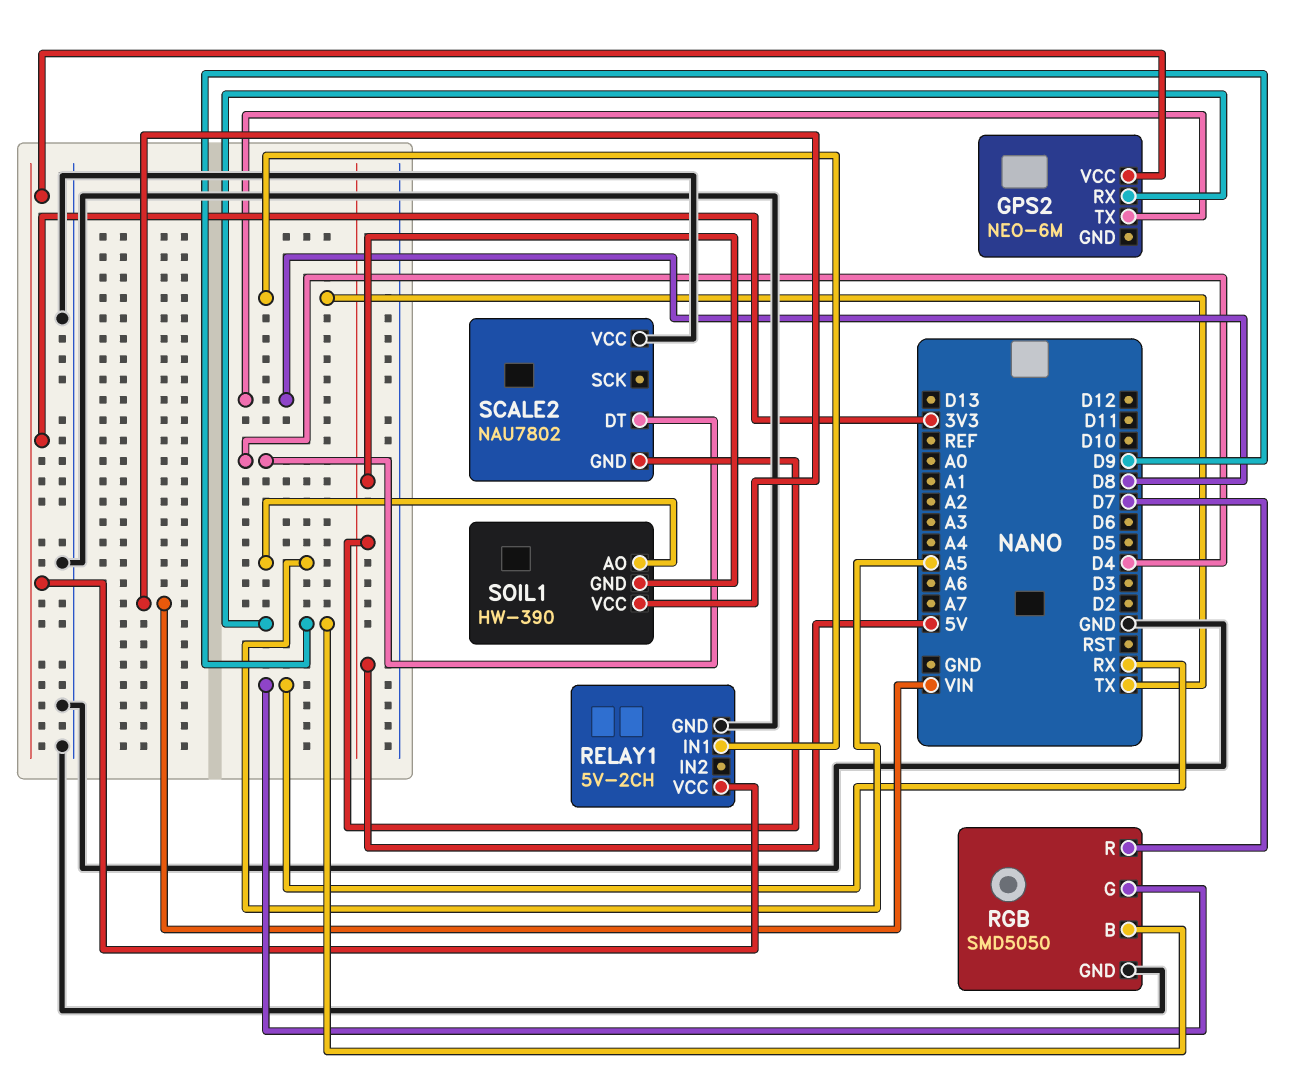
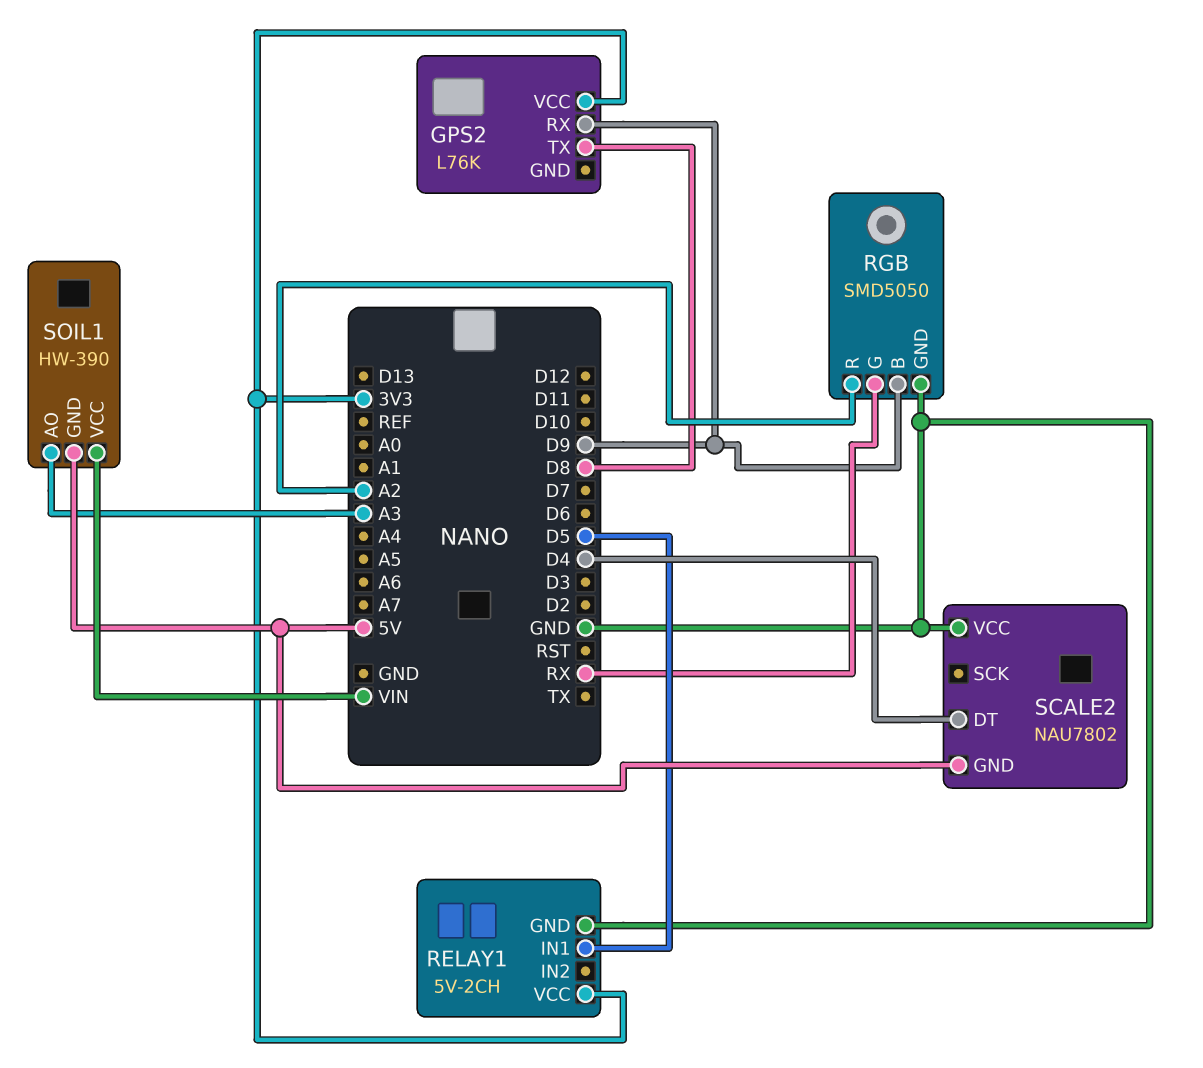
GPS2: NEO-6M -> L76K
RELAY1 pin IN1: TX -> D5
RGB pin R: D7 -> A2
SOIL1 pin AO: A5 -> A3

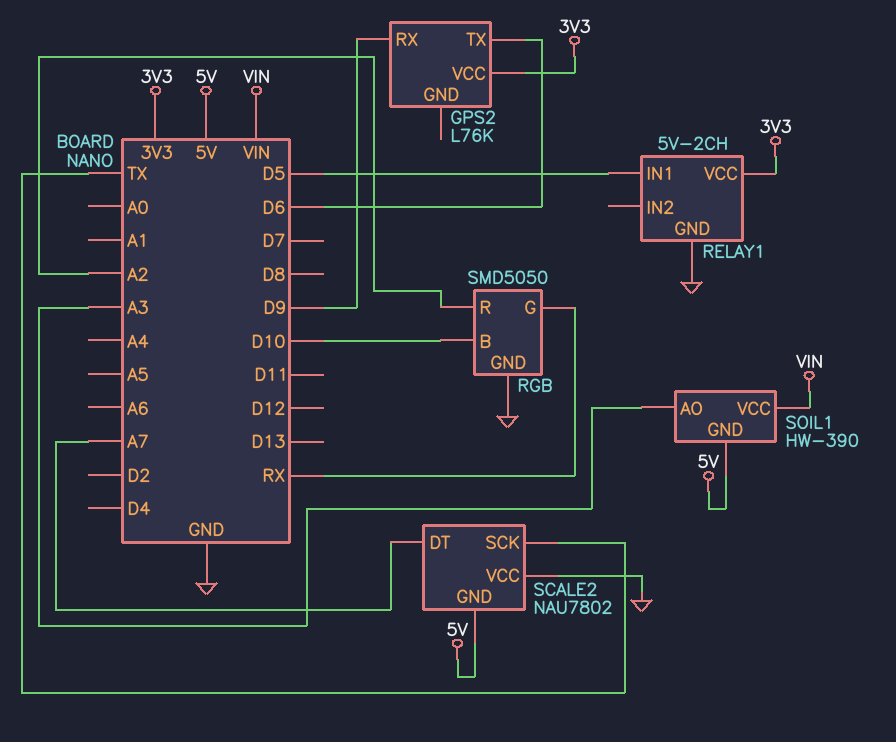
GPS2 pin TX: D8 -> D6
RGB pin B: D9 -> D10
SCALE2 pin DT: D4 -> A7
SCALE2 pin SCK: none -> TX

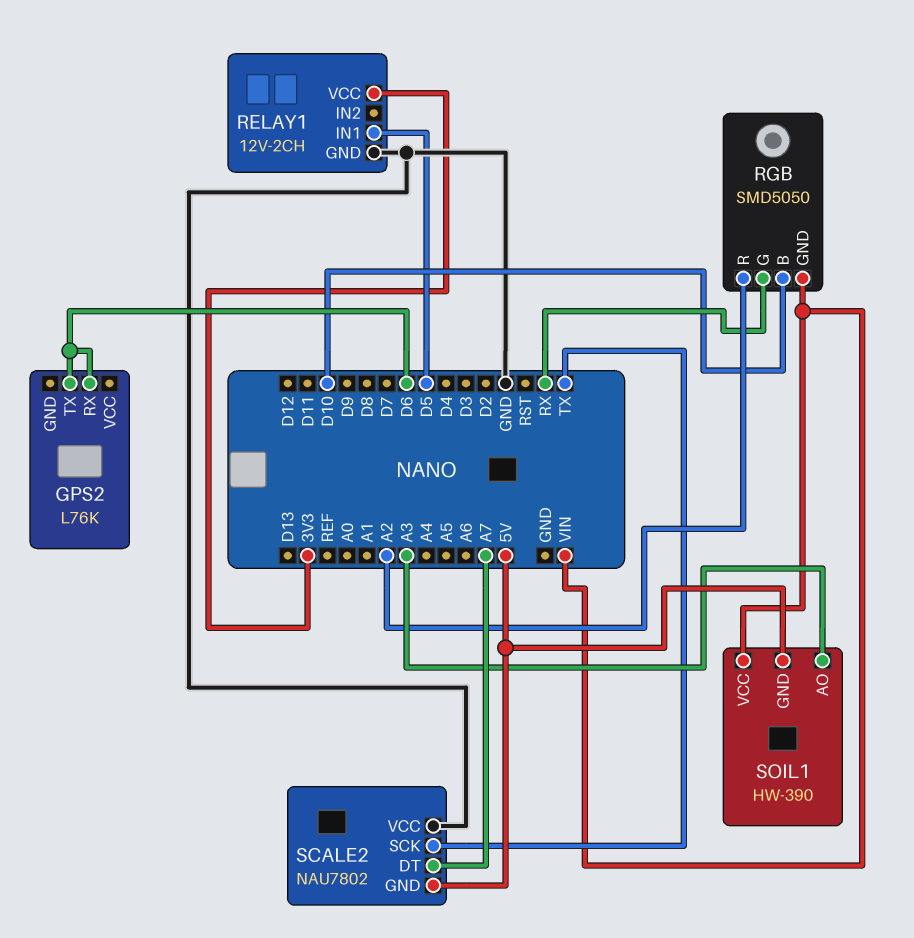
GPS2 pin RX: D9 -> D6
GPS2 pin VCC: 3V3 -> none
RELAY1: 5V-2CH -> 12V-2CH
RGB pin GND: GND -> VIN

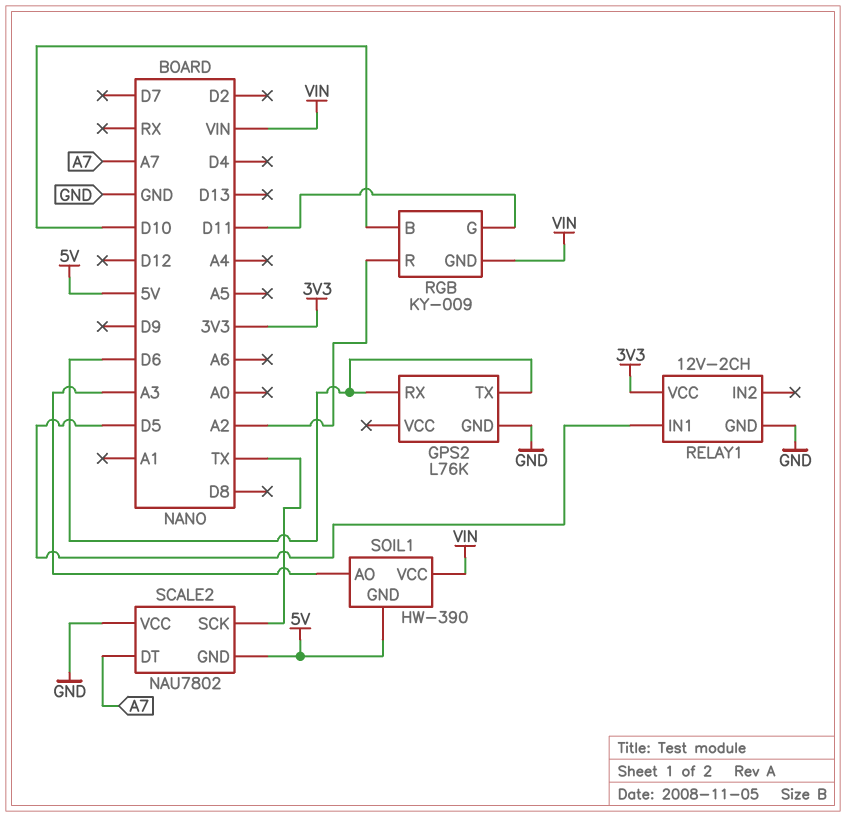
GPS2 pin GND: none -> GND
RGB: SMD5050 -> KY-009
RGB pin G: RX -> D11

